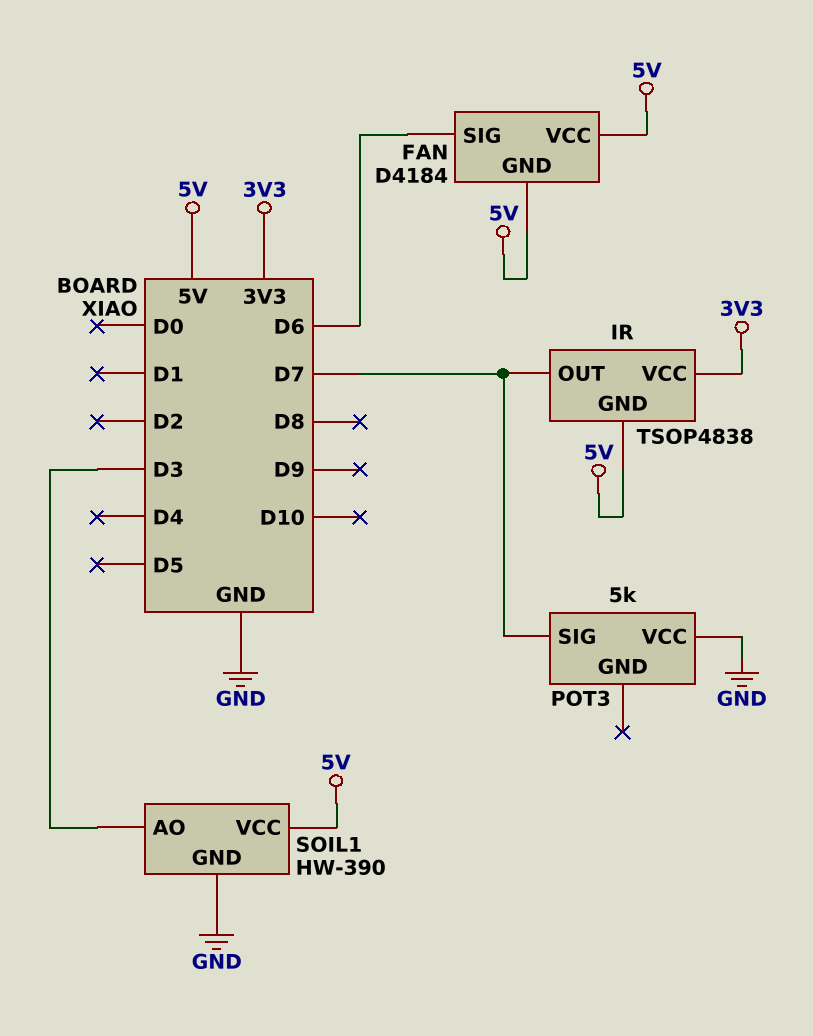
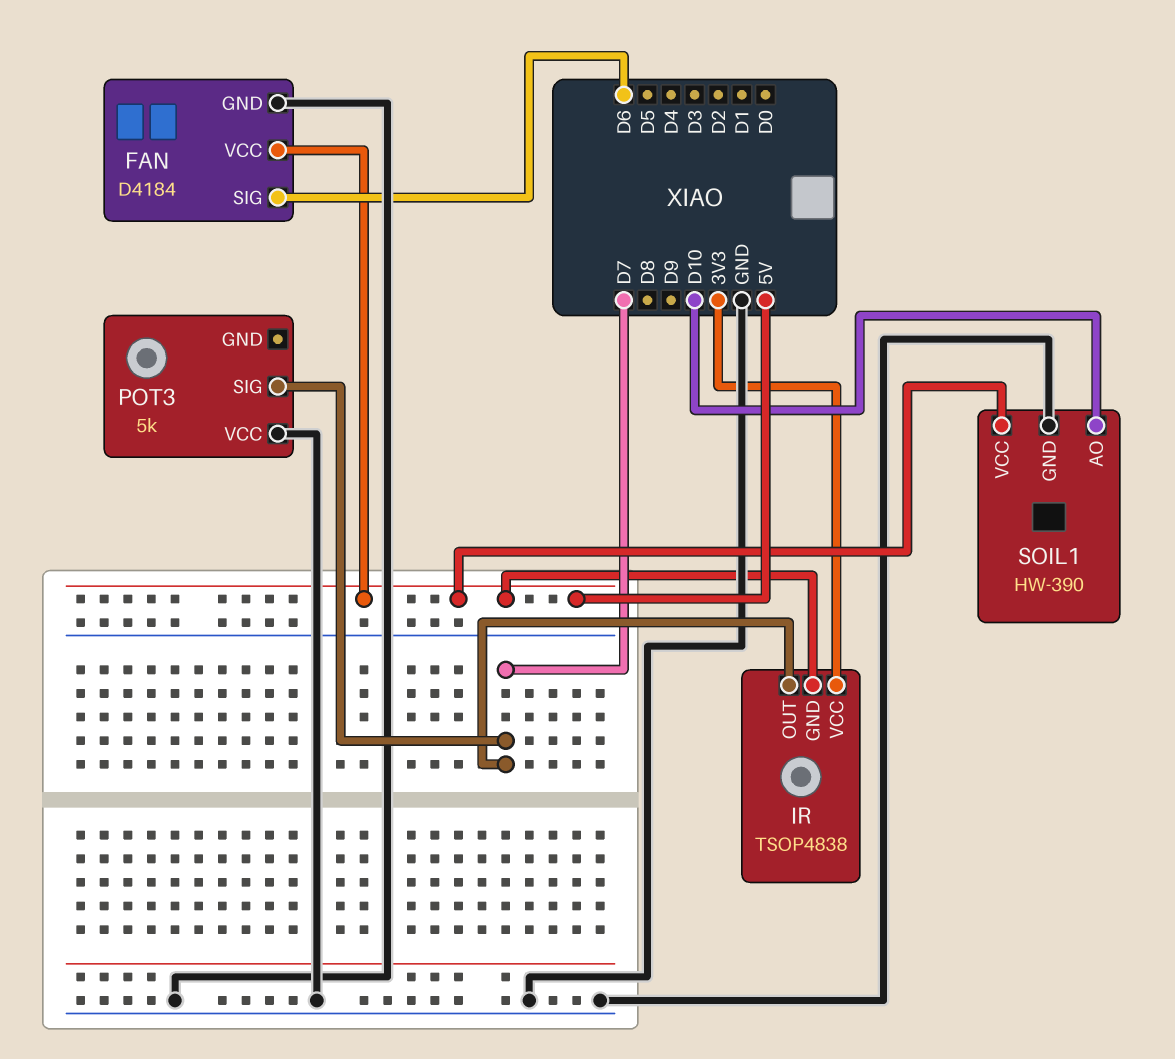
FAN pin GND: 5V -> GND
SOIL1 pin AO: D3 -> D10

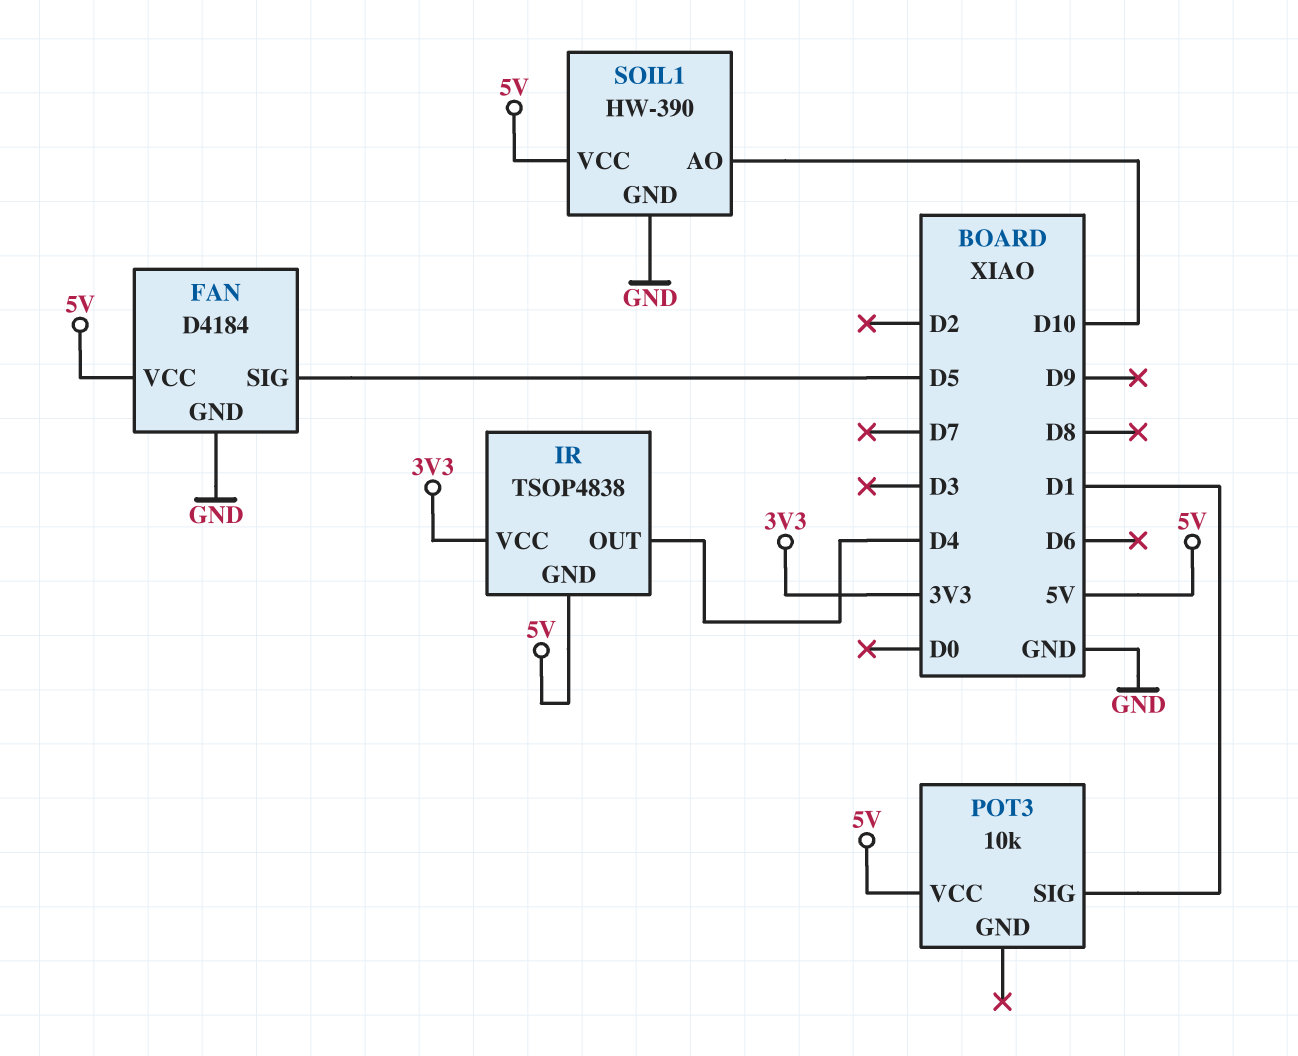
FAN pin SIG: D6 -> D5
IR pin OUT: D7 -> D4
POT3: 5k -> 10k
POT3 pin SIG: D7 -> D1
POT3 pin VCC: GND -> 5V

